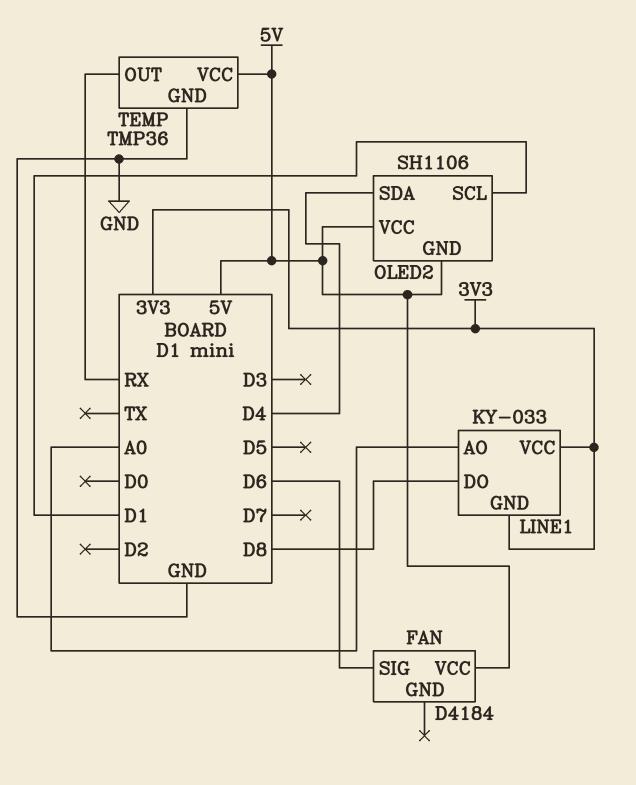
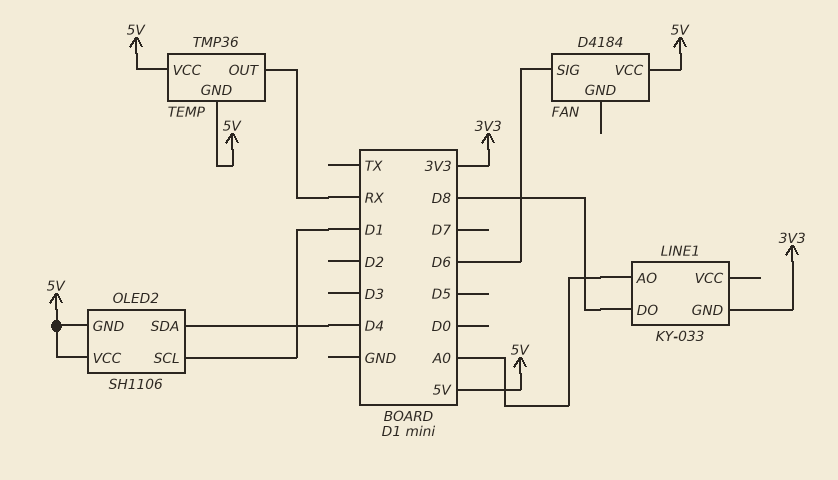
LINE1 pin VCC: 3V3 -> none
TEMP pin GND: GND -> 5V

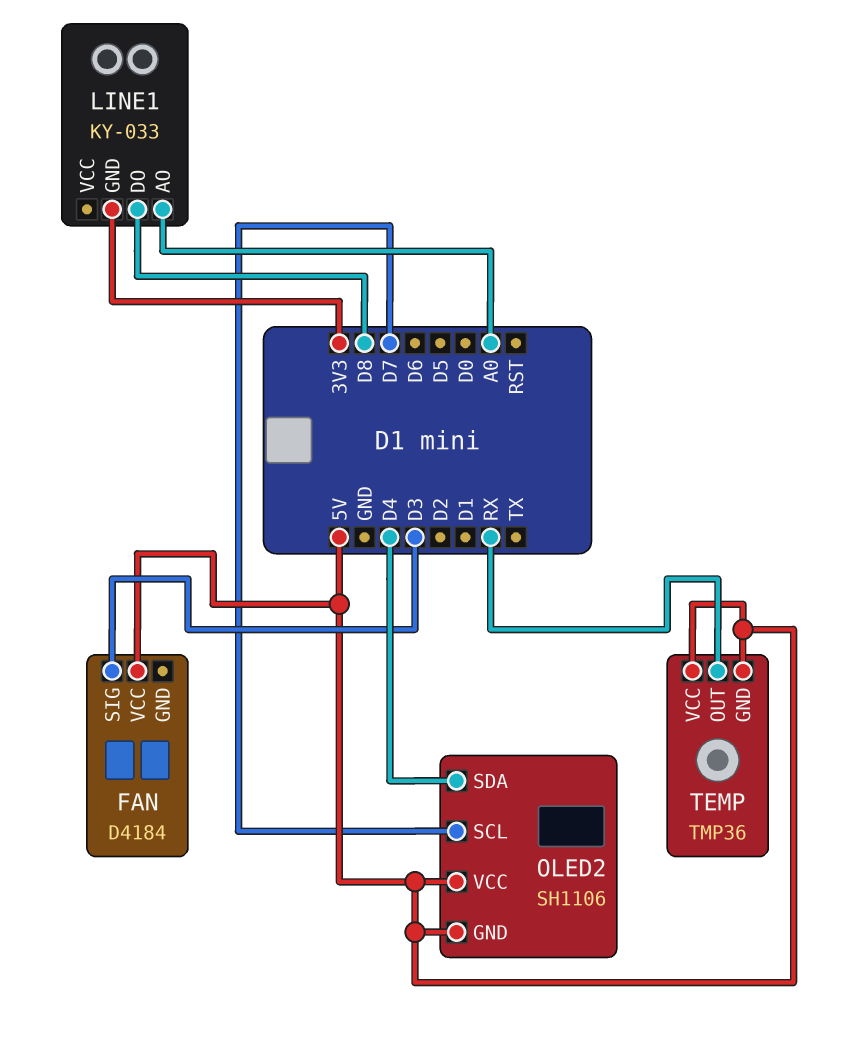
FAN pin SIG: D6 -> D3
OLED2 pin SCL: D1 -> D7

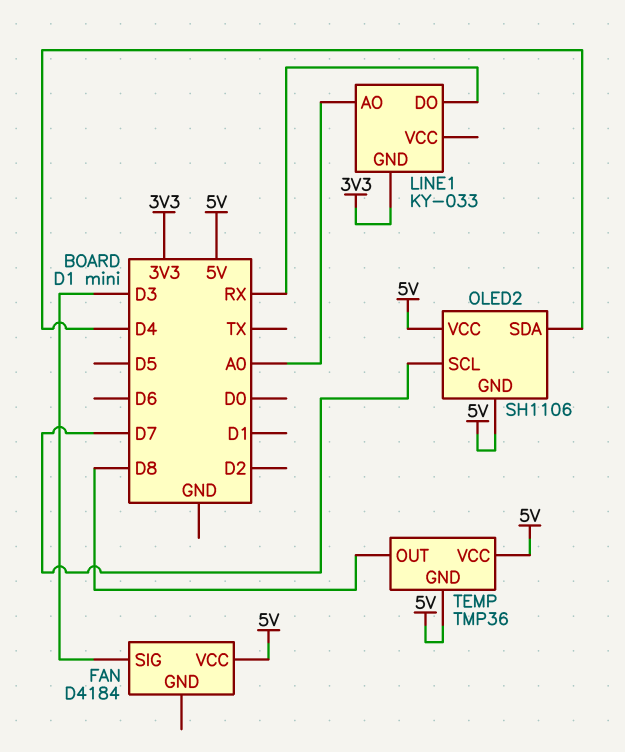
LINE1 pin DO: D8 -> RX
TEMP pin OUT: RX -> D8

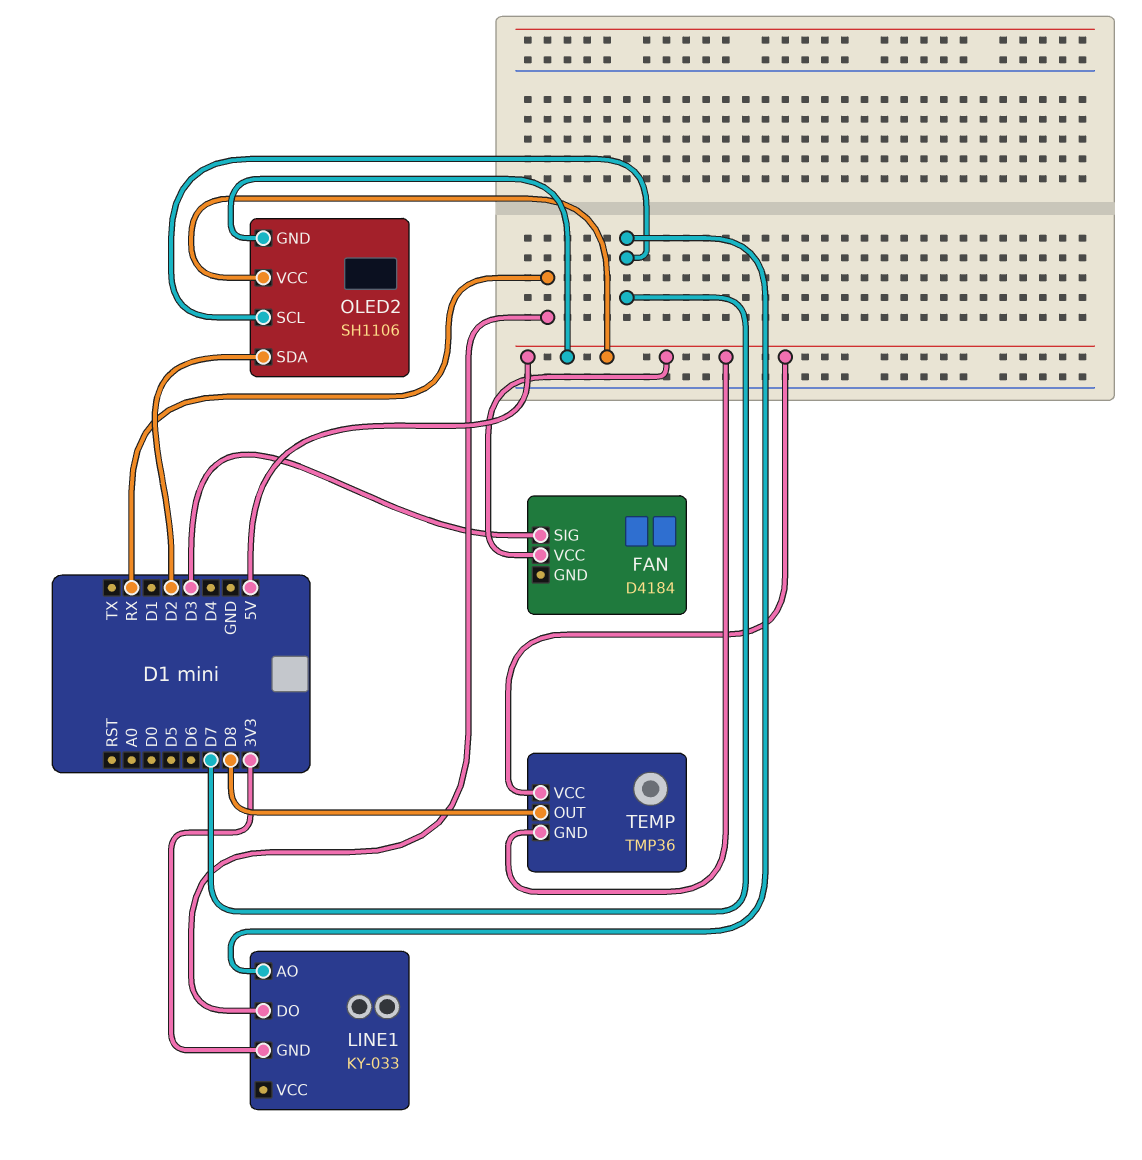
LINE1 pin AO: A0 -> D7
OLED2 pin SDA: D4 -> D2

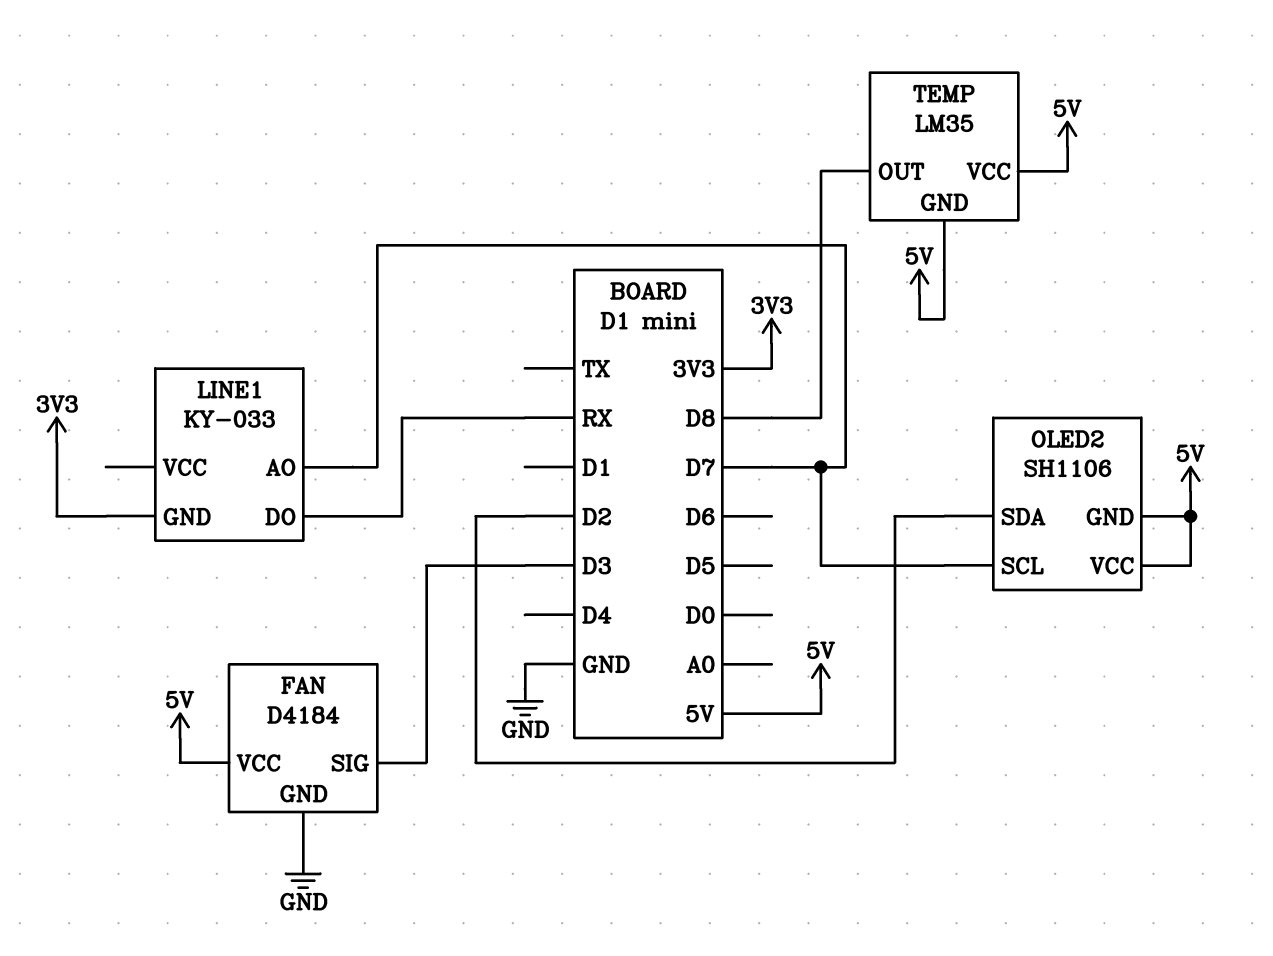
FAN pin GND: none -> GND
TEMP: TMP36 -> LM35

